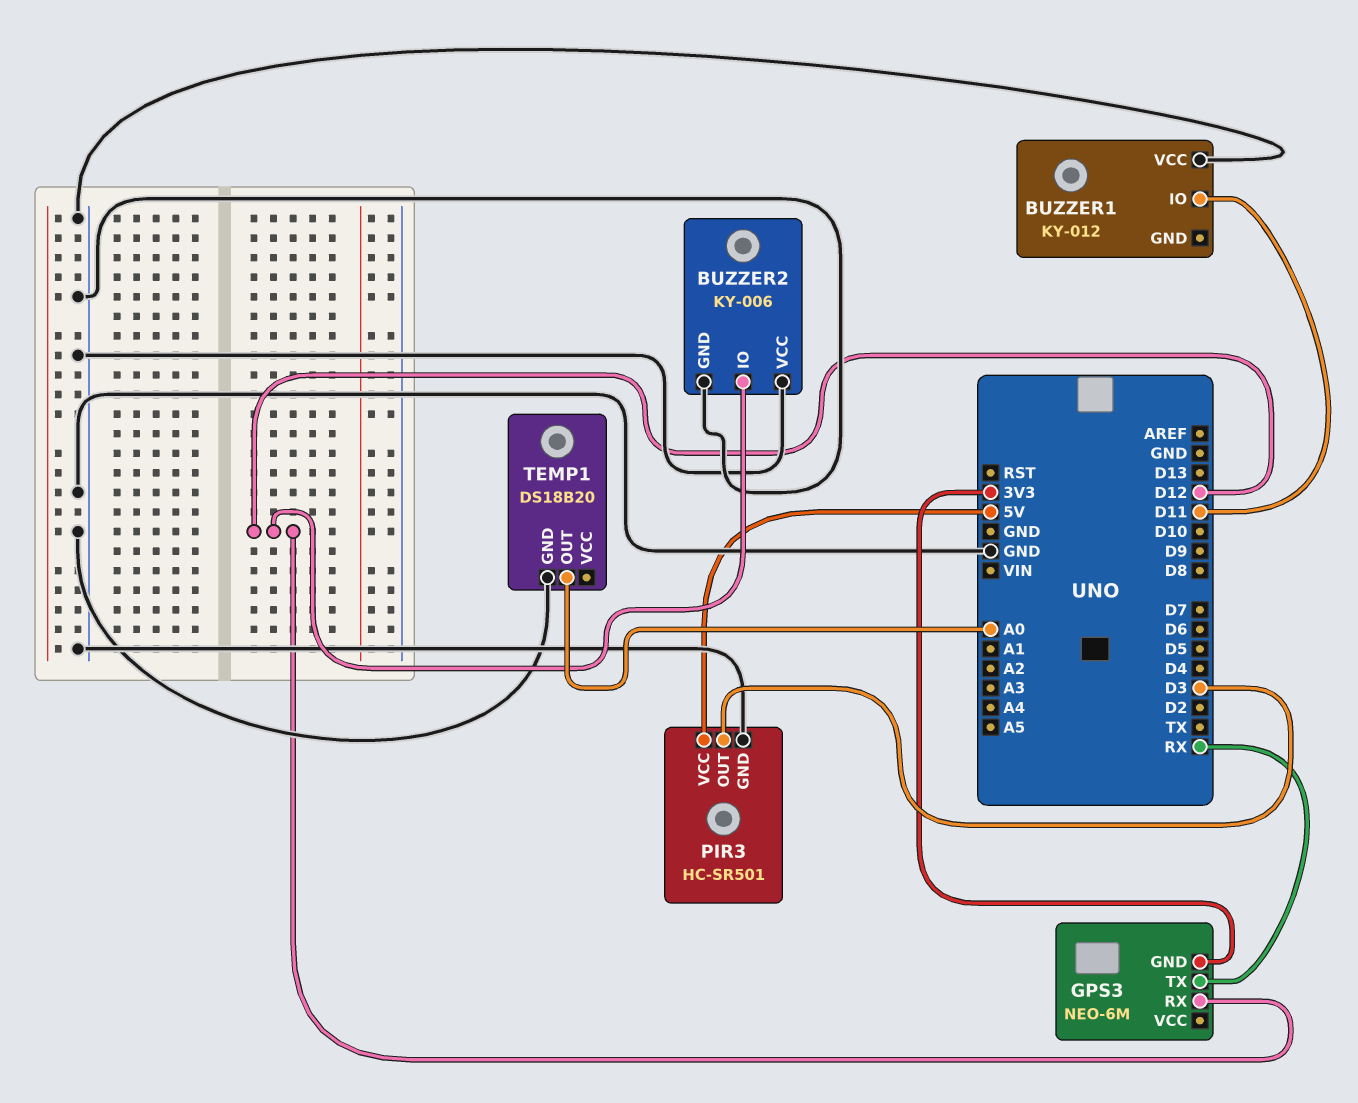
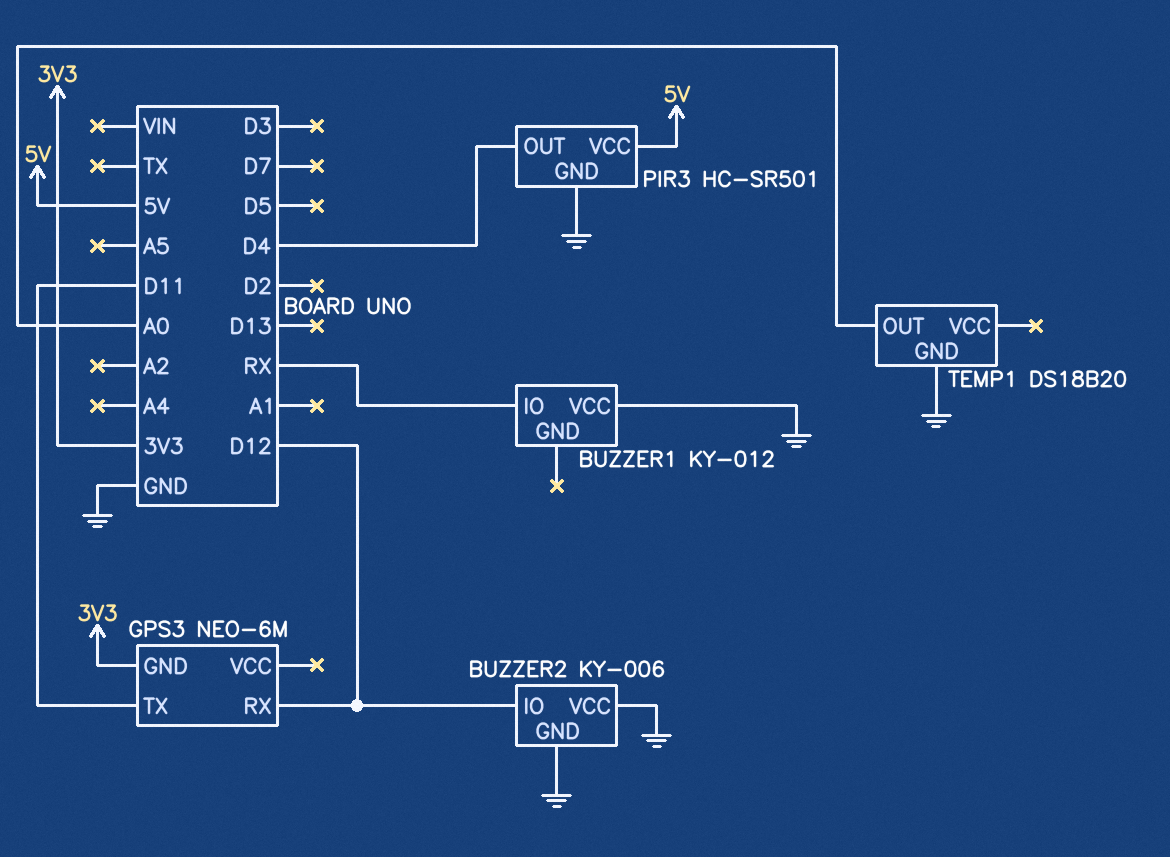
BUZZER1 pin IO: D11 -> RX
GPS3 pin TX: RX -> D11
PIR3 pin OUT: D3 -> D4

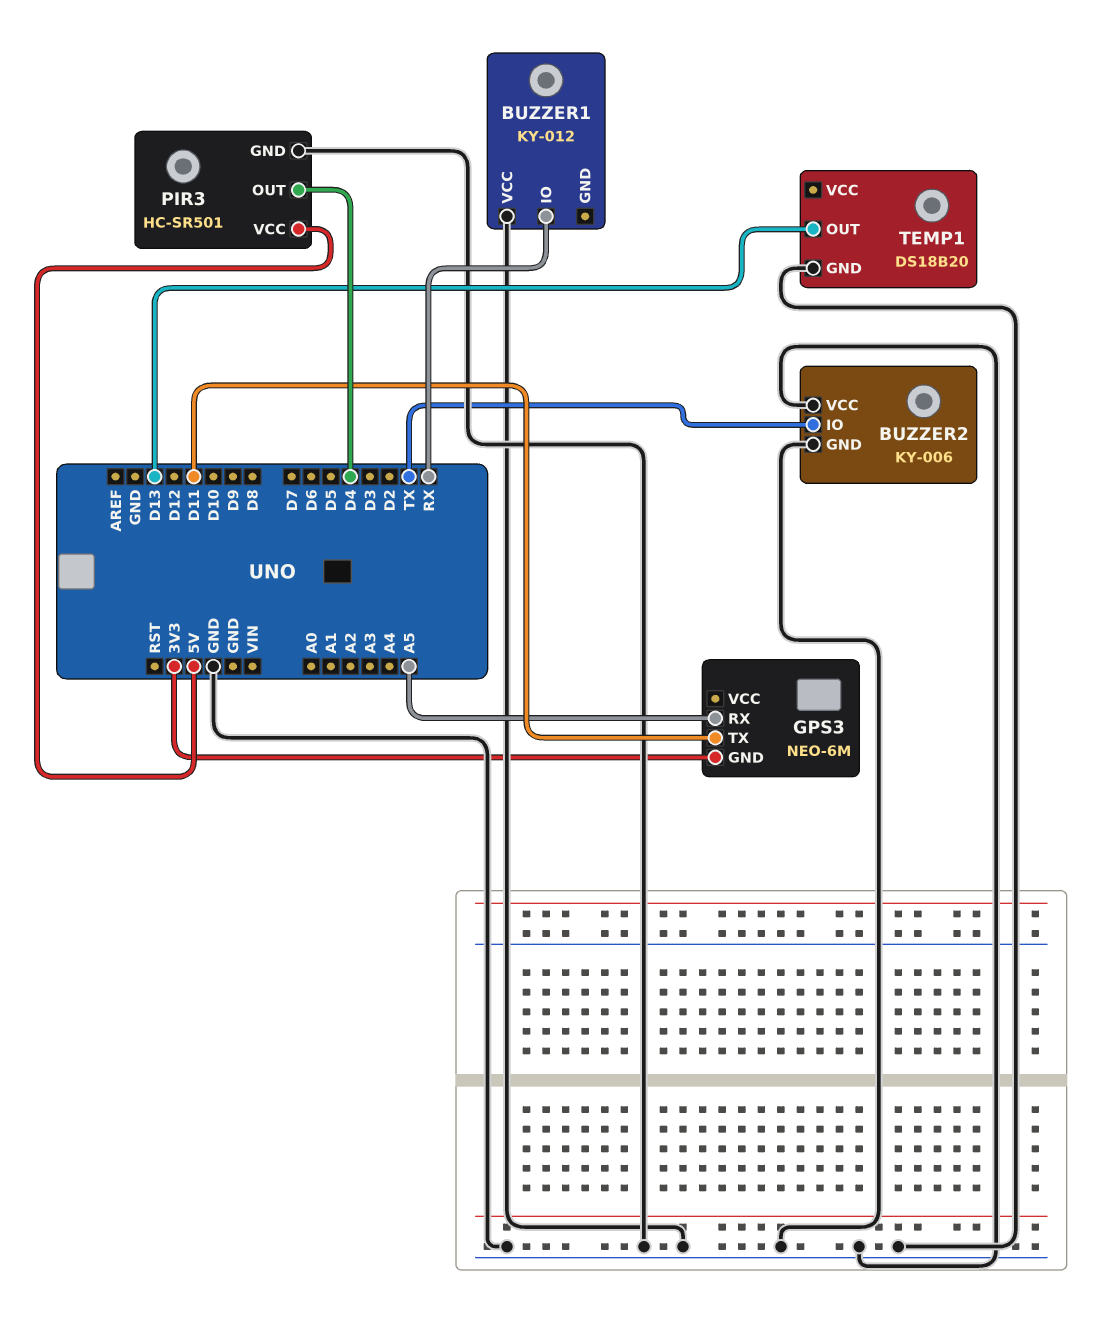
BUZZER2 pin IO: D12 -> TX
GPS3 pin RX: D12 -> A5
TEMP1 pin OUT: A0 -> D13

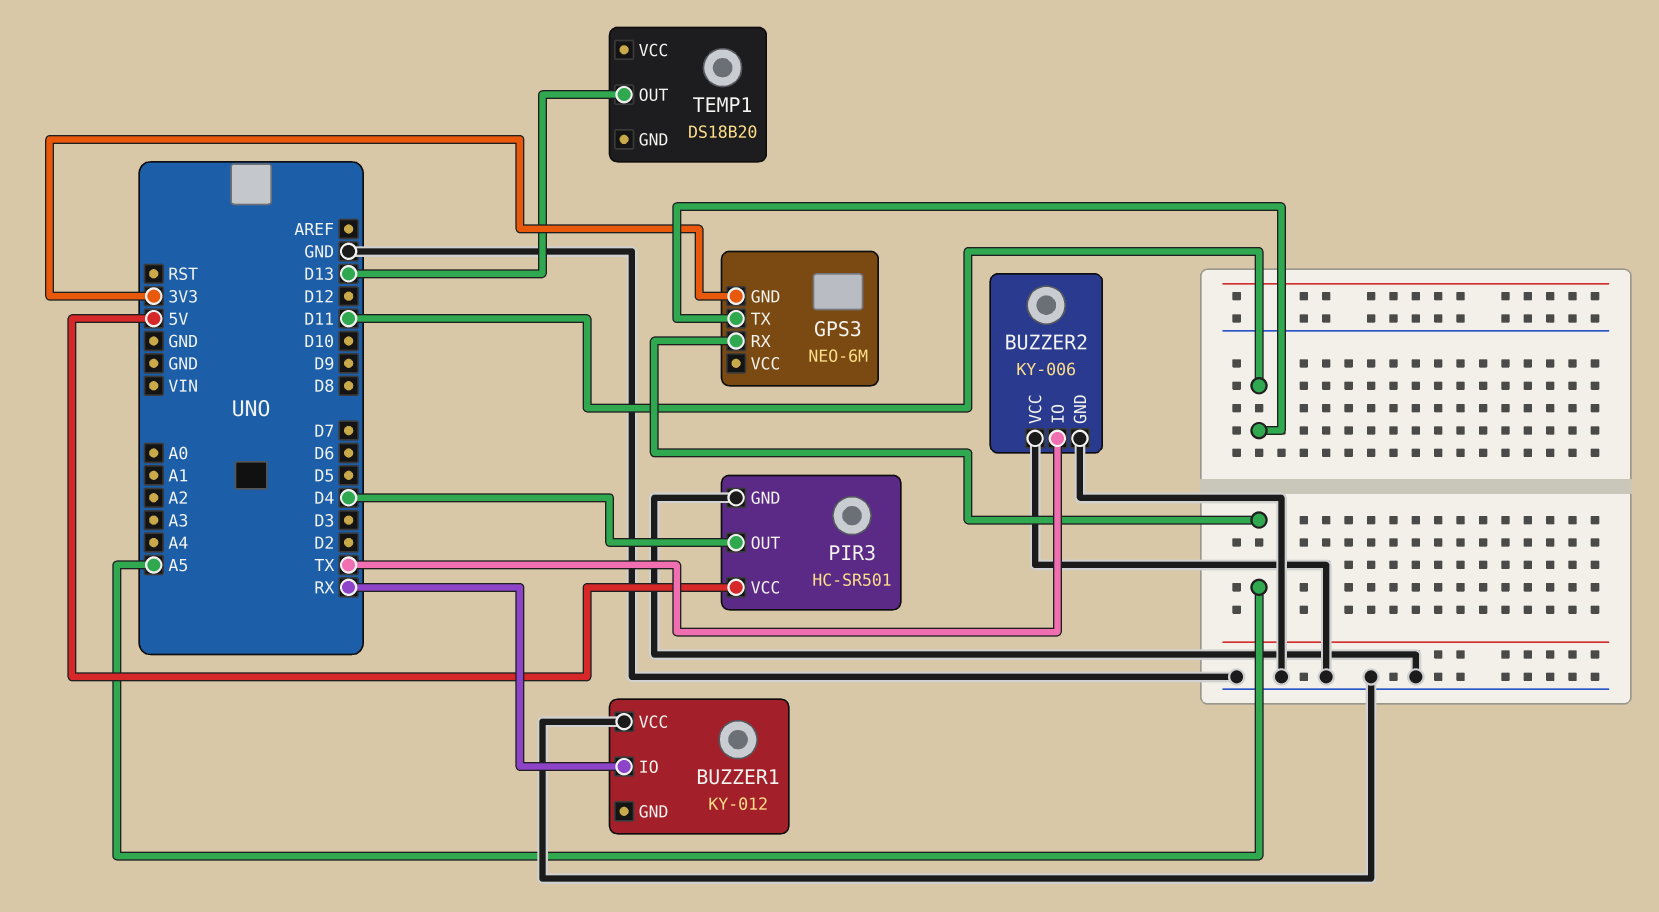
TEMP1 pin GND: GND -> none

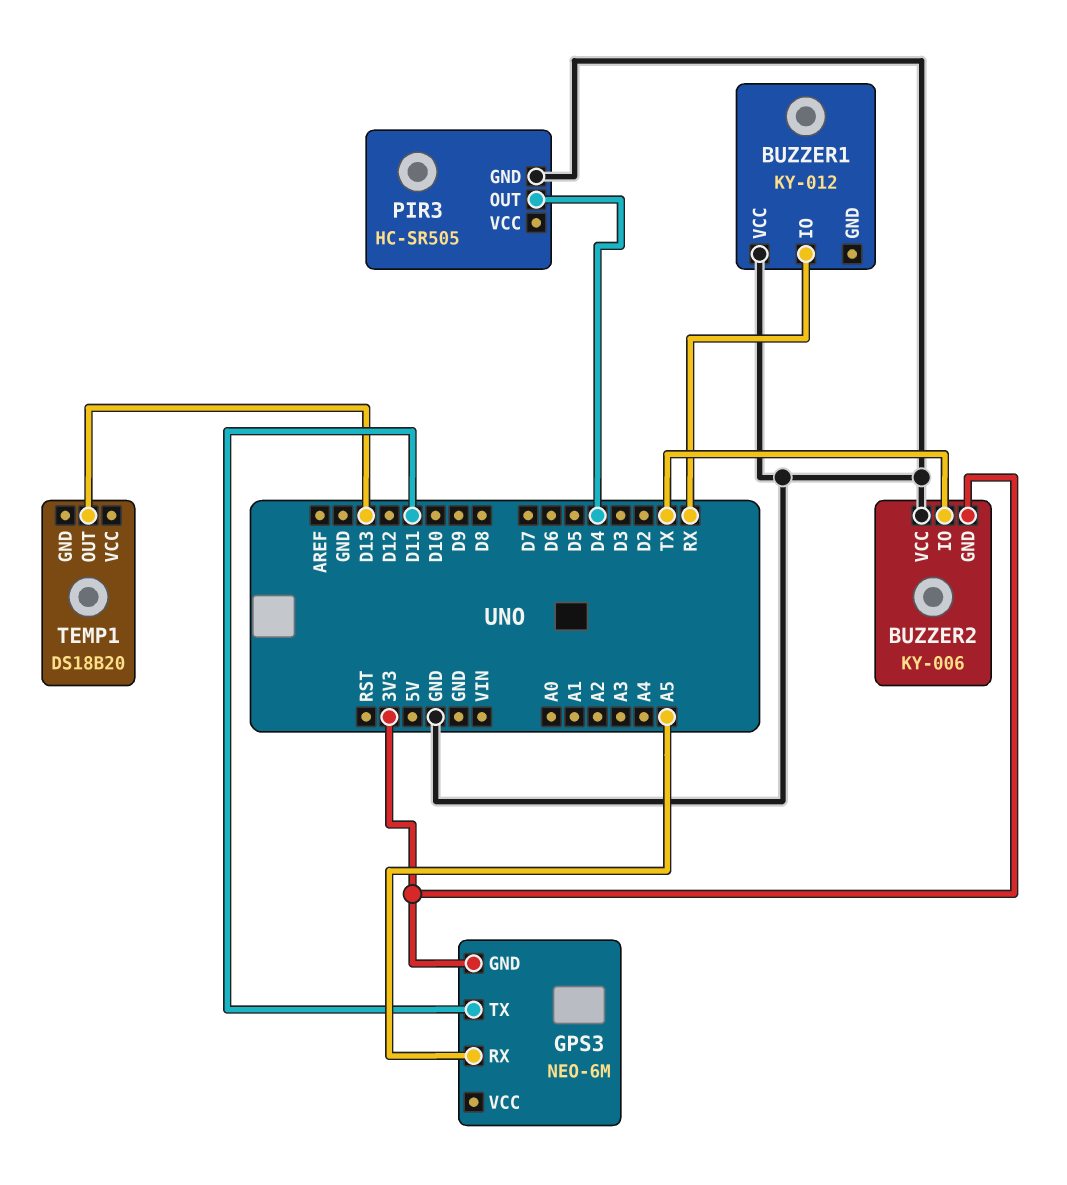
BUZZER2 pin GND: GND -> 3V3
PIR3: HC-SR501 -> HC-SR505
PIR3 pin VCC: 5V -> none

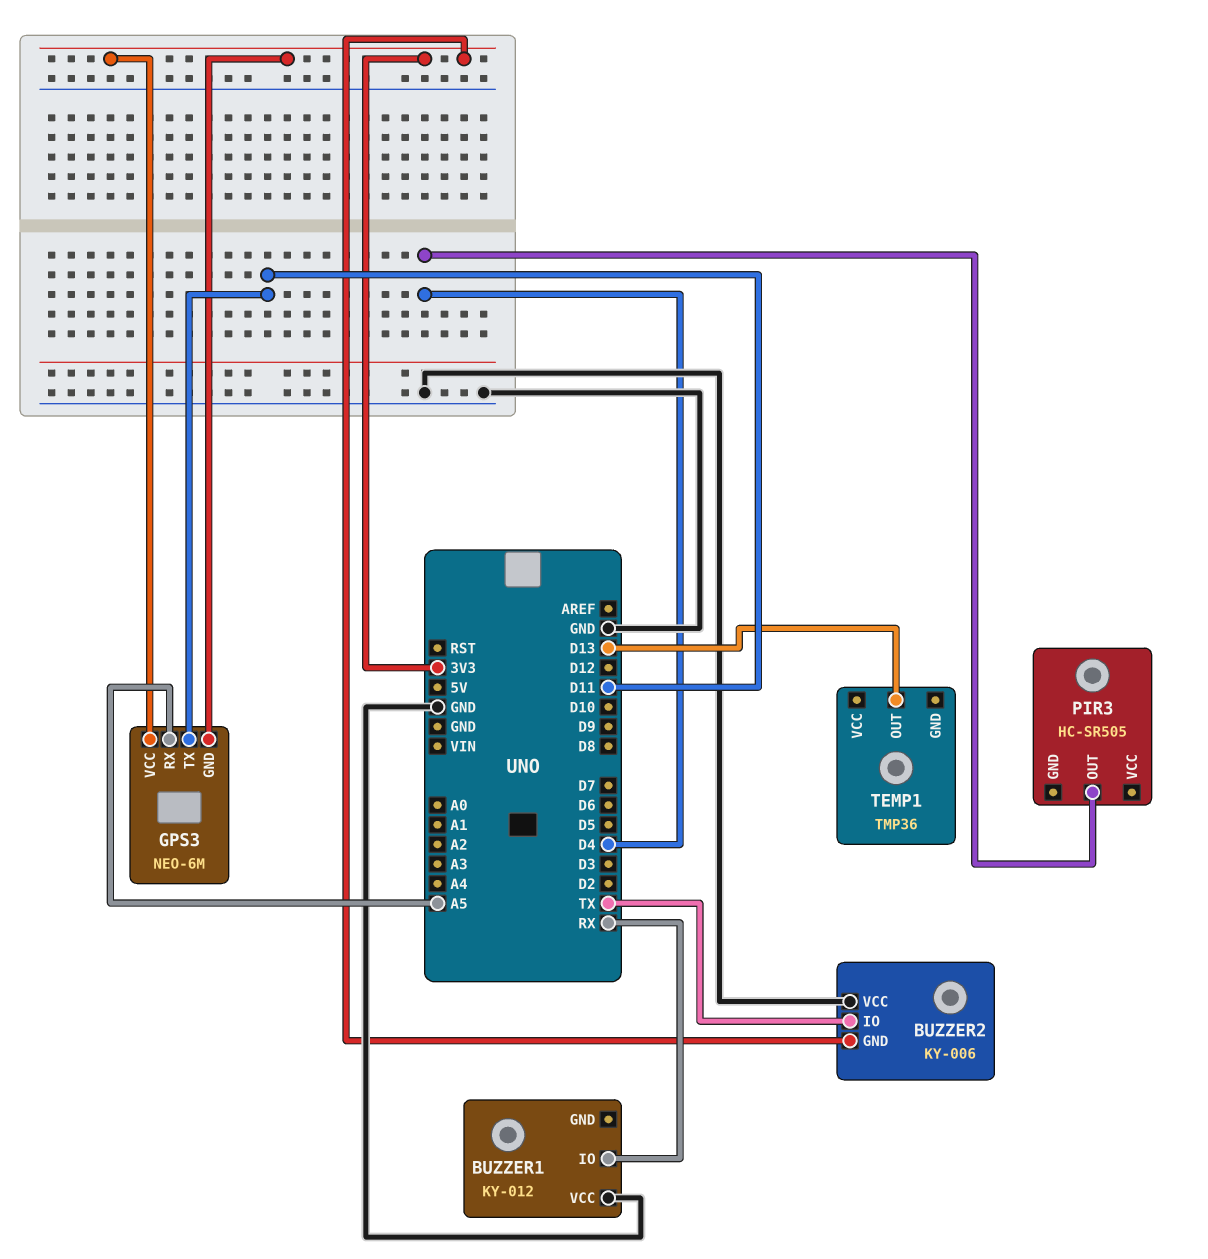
GPS3 pin VCC: none -> 3V3
PIR3 pin GND: GND -> none
TEMP1: DS18B20 -> TMP36

